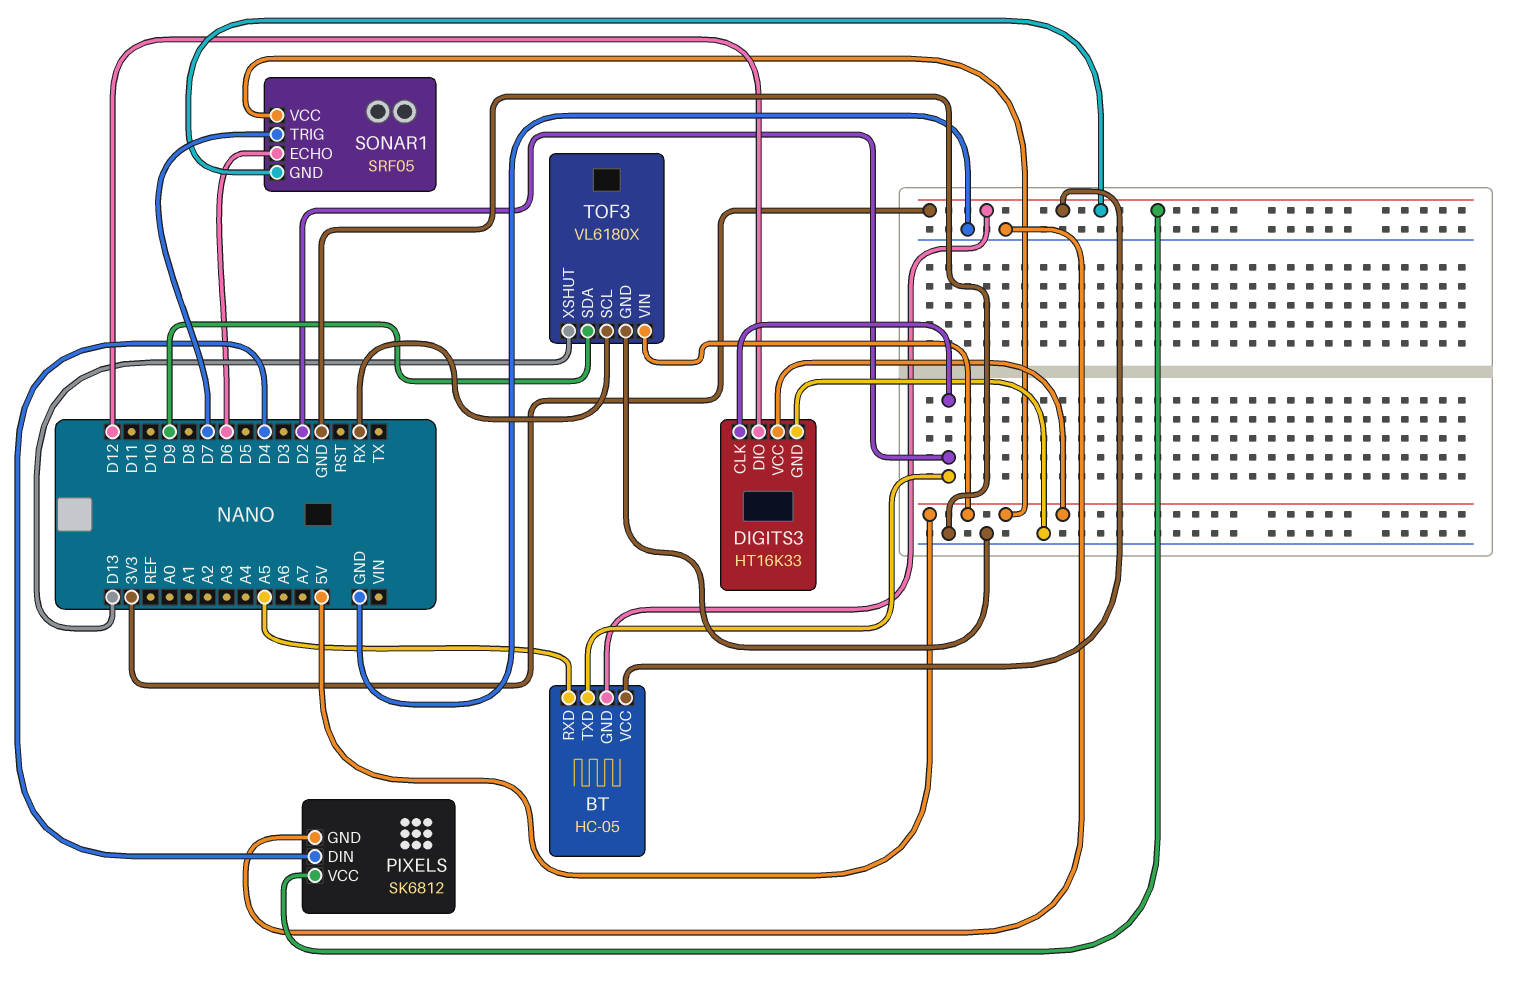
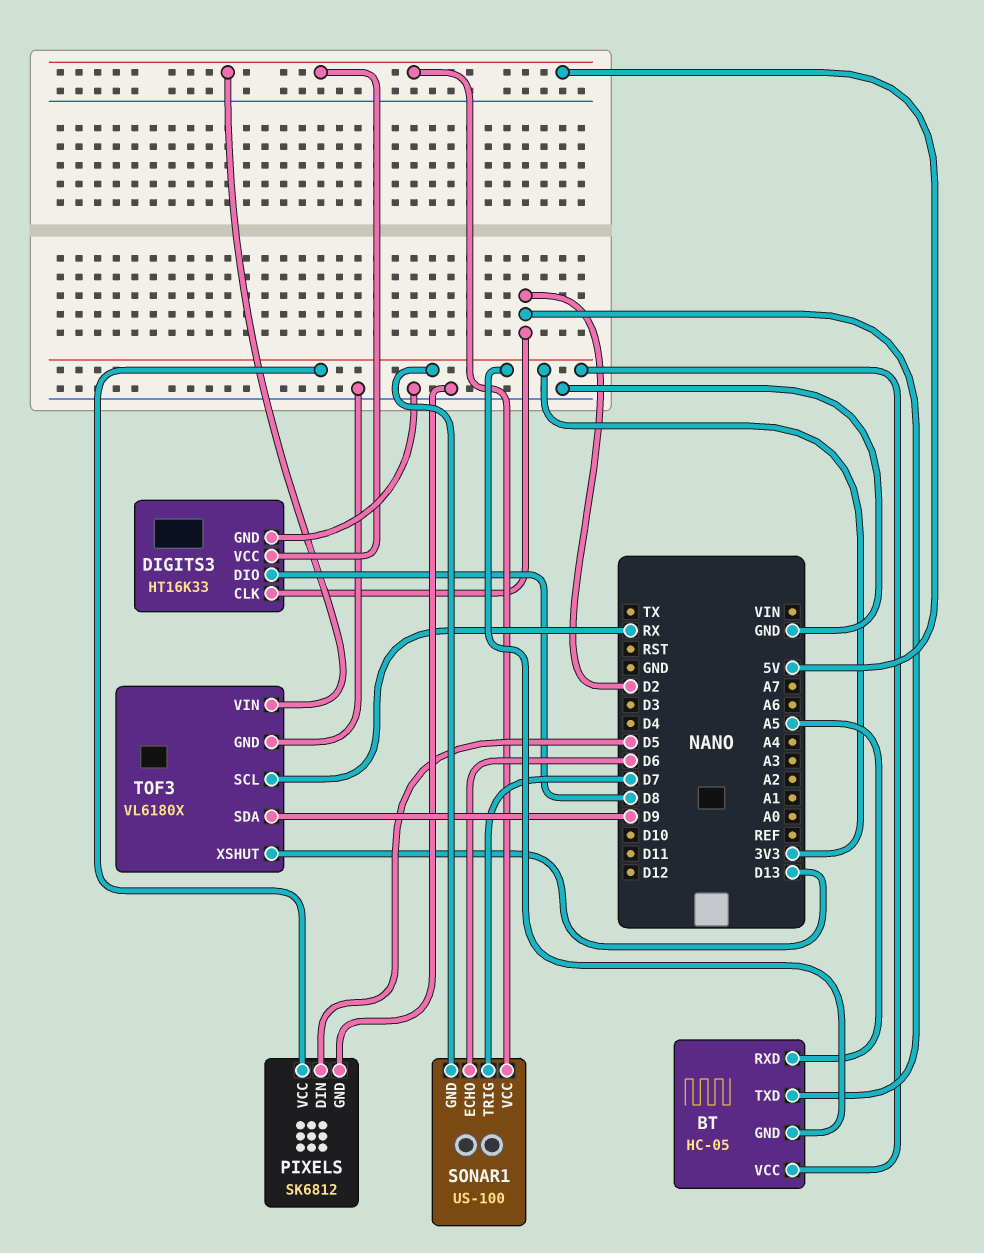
DIGITS3 pin DIO: D12 -> D8
PIXELS pin DIN: D4 -> D5
SONAR1: SRF05 -> US-100

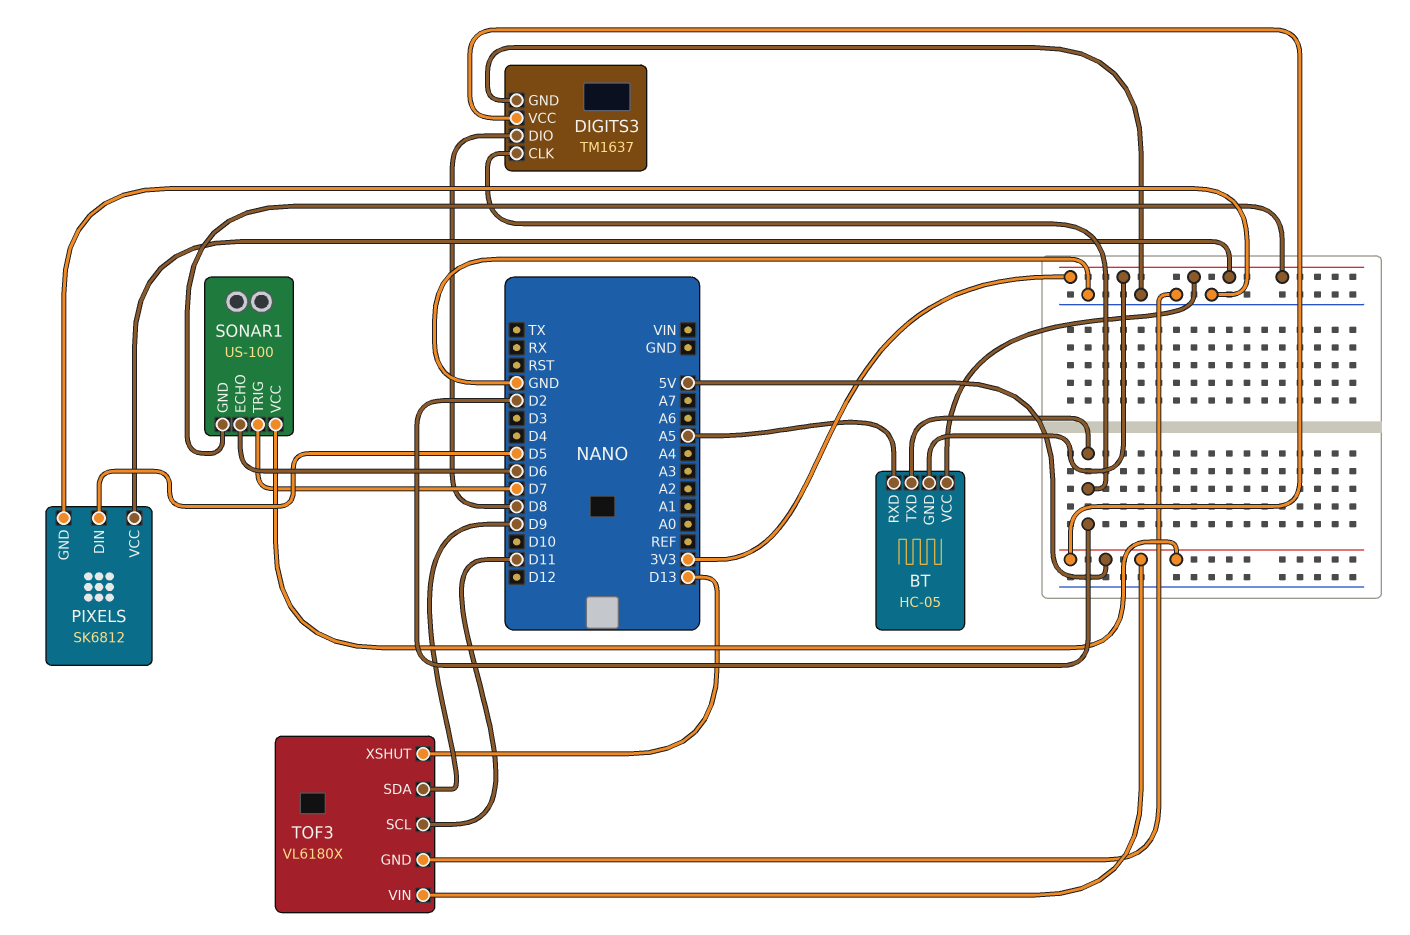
DIGITS3: HT16K33 -> TM1637
TOF3 pin SCL: RX -> D11

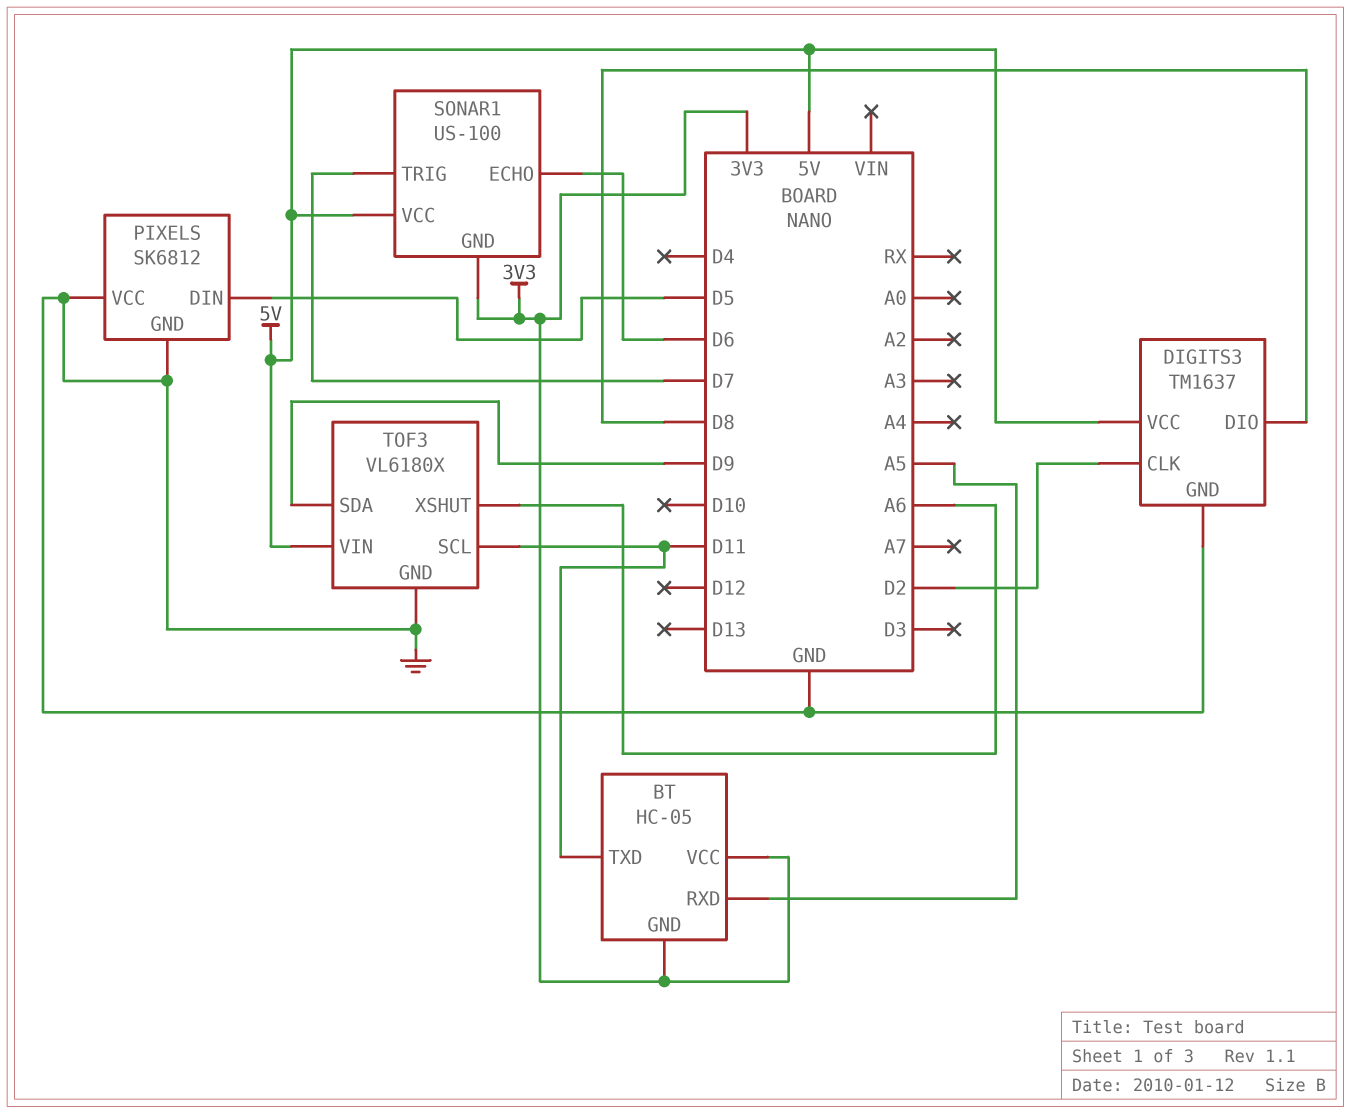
BT pin TXD: D2 -> D11
PIXELS pin VCC: 3V3 -> GND
TOF3 pin XSHUT: D13 -> A6

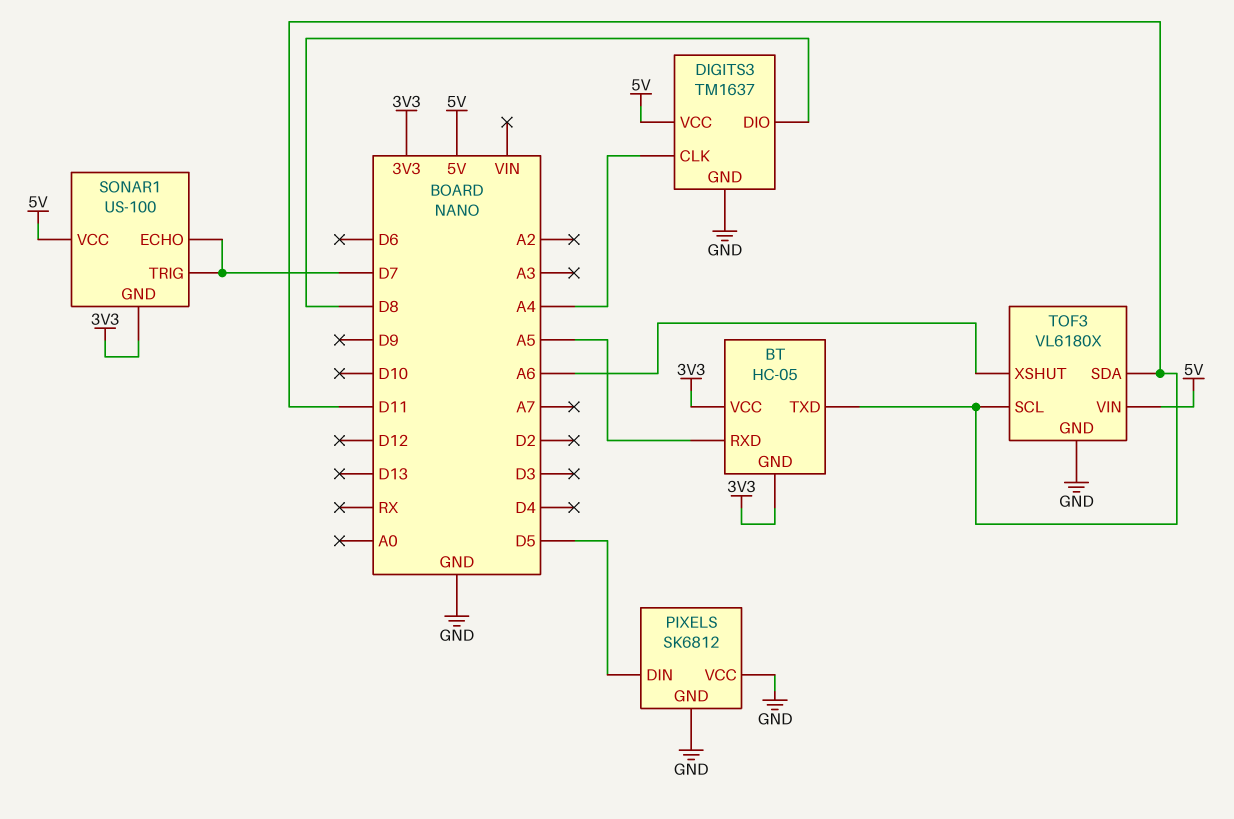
DIGITS3 pin CLK: D2 -> A4
SONAR1 pin ECHO: D6 -> D7
TOF3 pin SDA: D9 -> D11

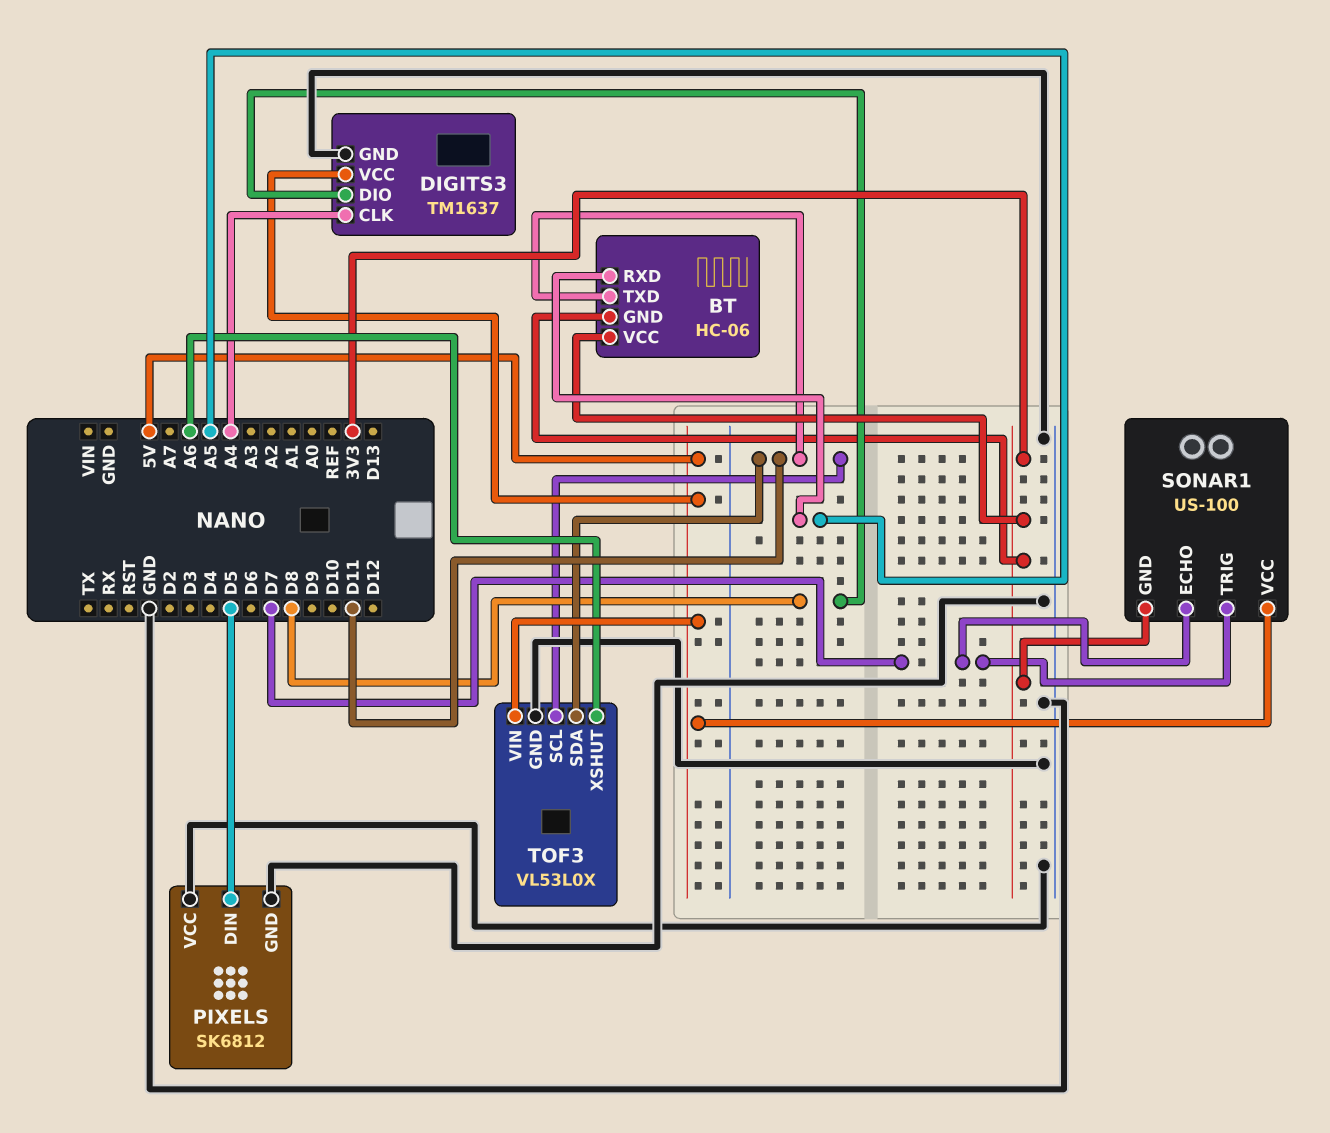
BT: HC-05 -> HC-06
TOF3: VL6180X -> VL53L0X

